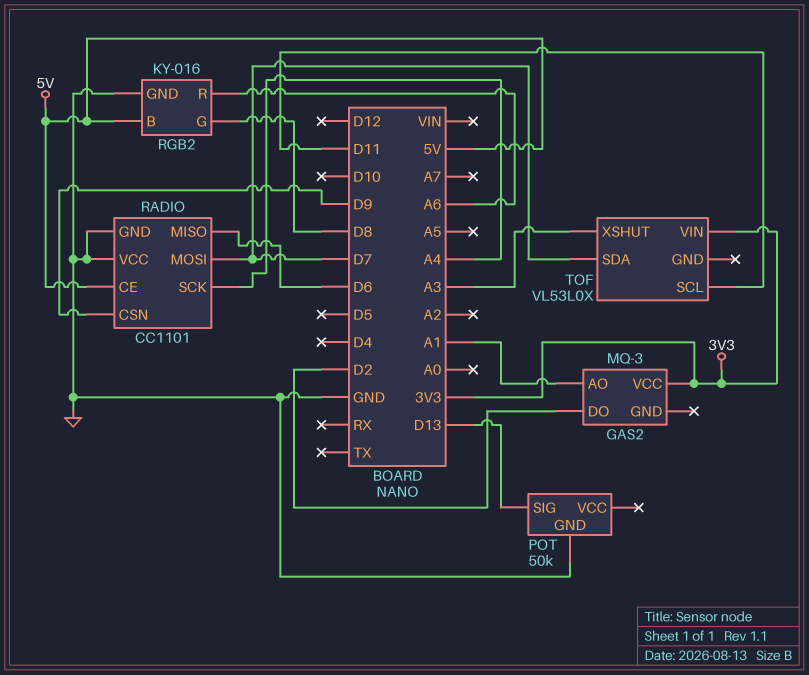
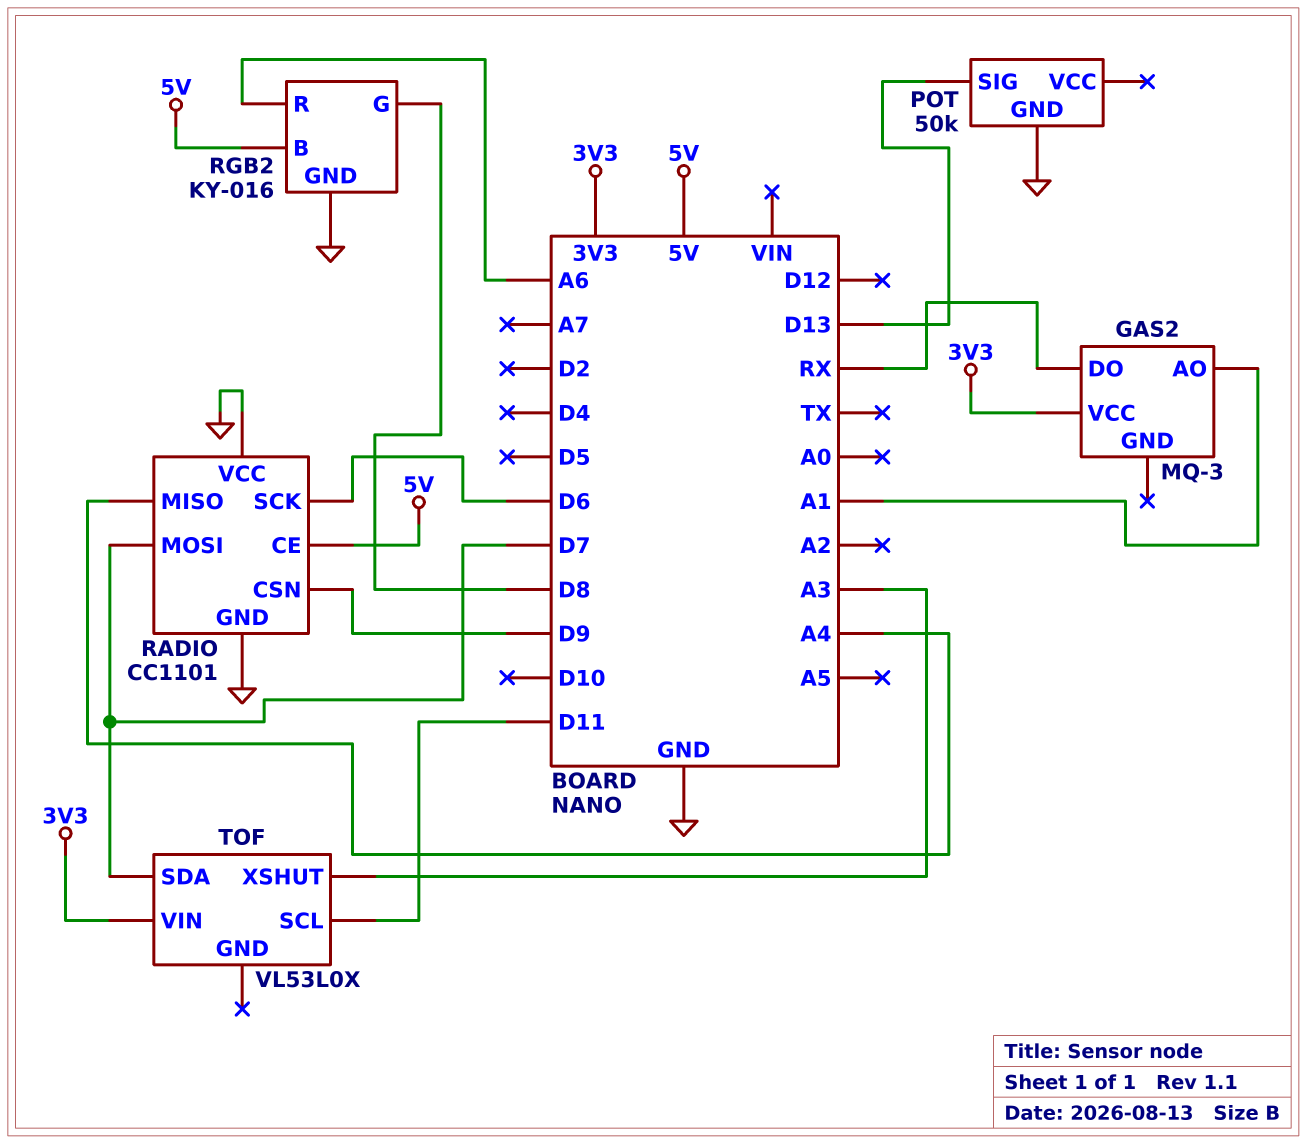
GAS2 pin DO: D2 -> RX
RADIO pin MISO: D6 -> A4
RADIO pin SCK: A4 -> D6

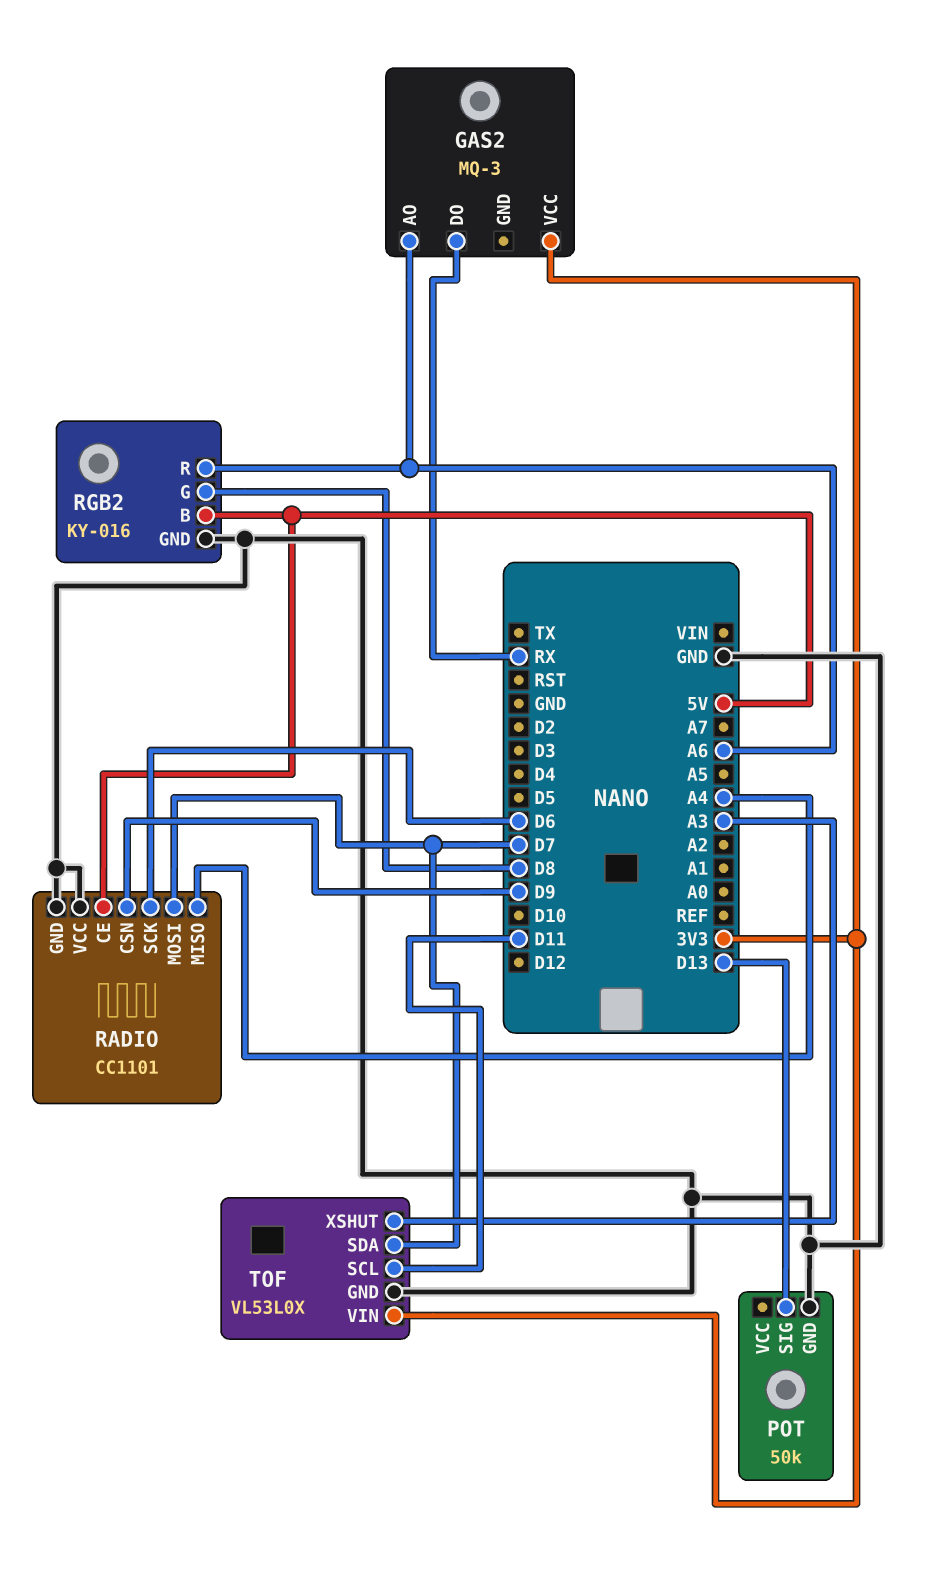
GAS2 pin AO: A1 -> A6
TOF pin GND: none -> GND

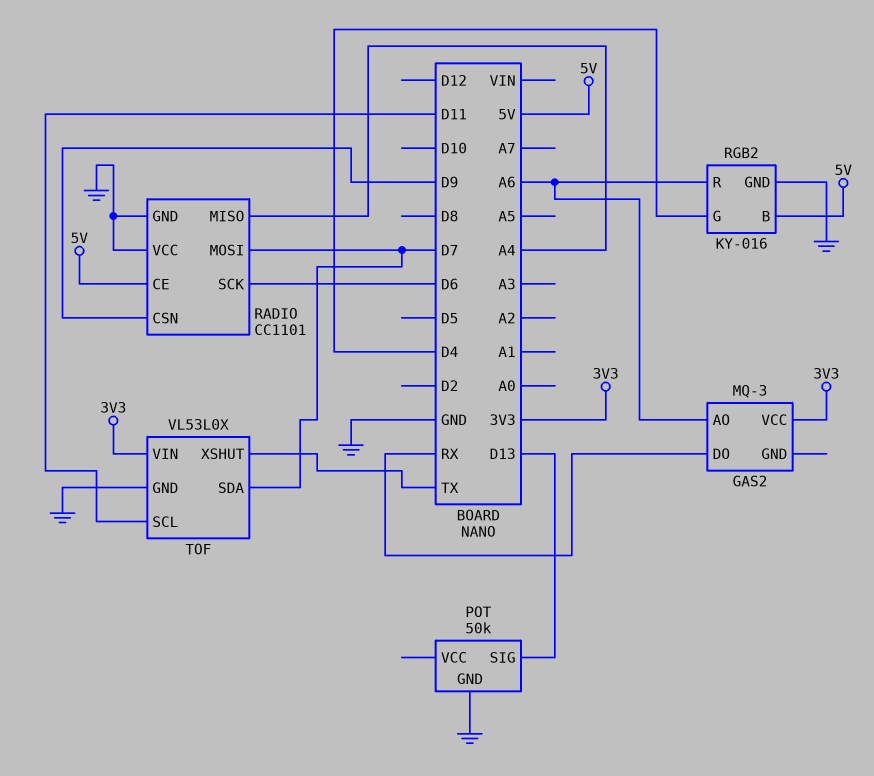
RGB2 pin G: D8 -> D4
TOF pin XSHUT: A3 -> TX

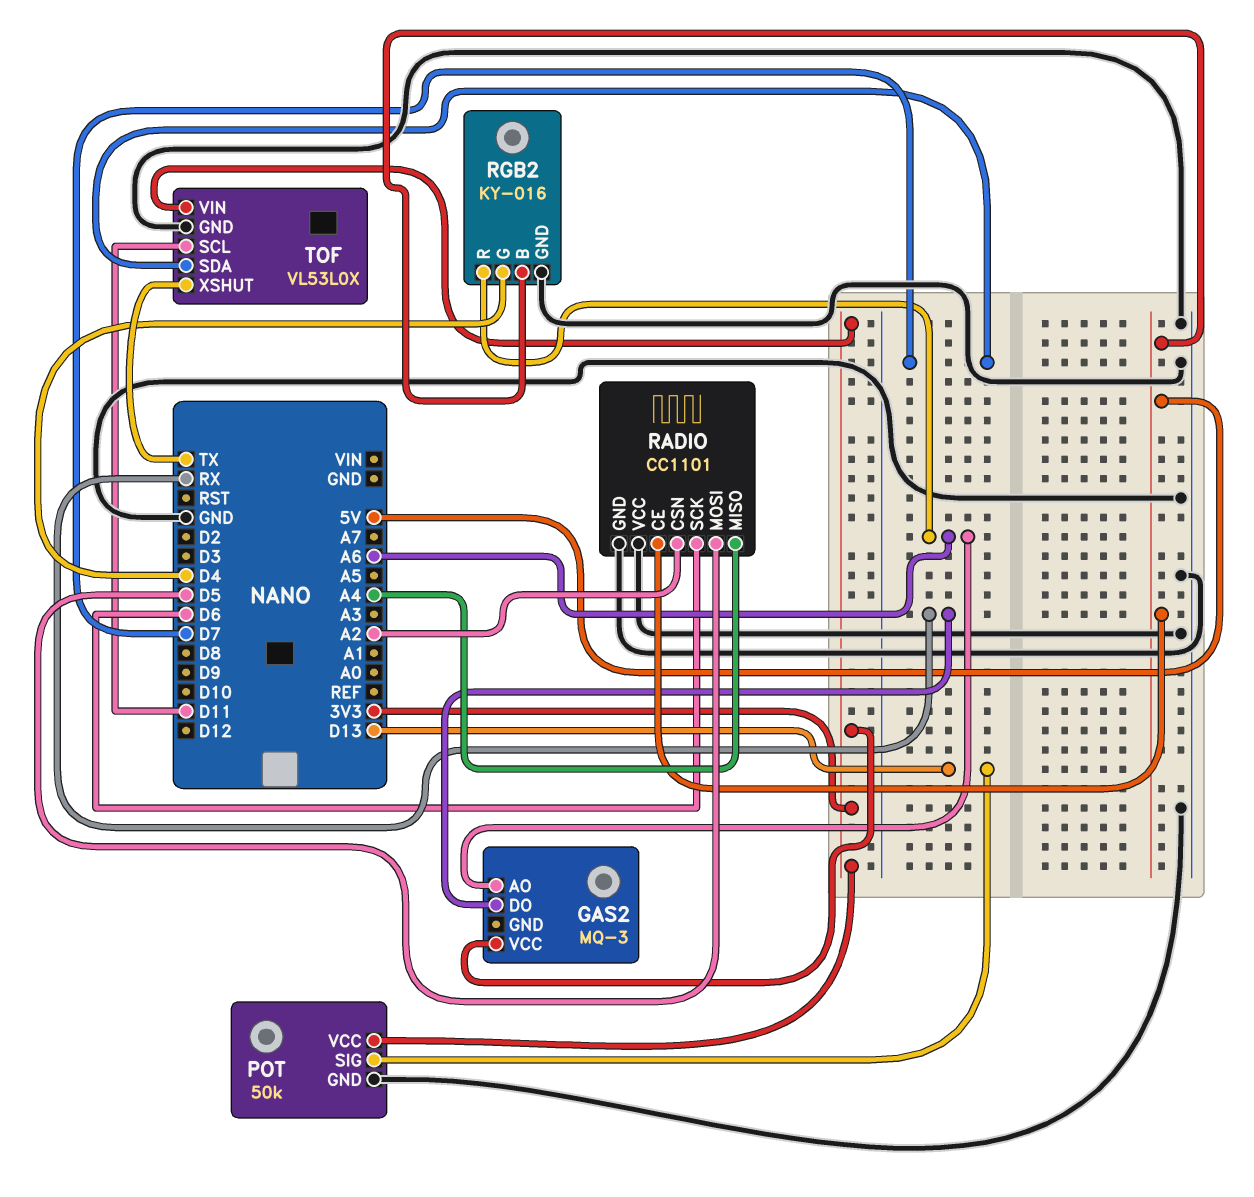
POT pin VCC: none -> 3V3
RADIO pin CSN: D9 -> A2
RADIO pin MOSI: D7 -> D5

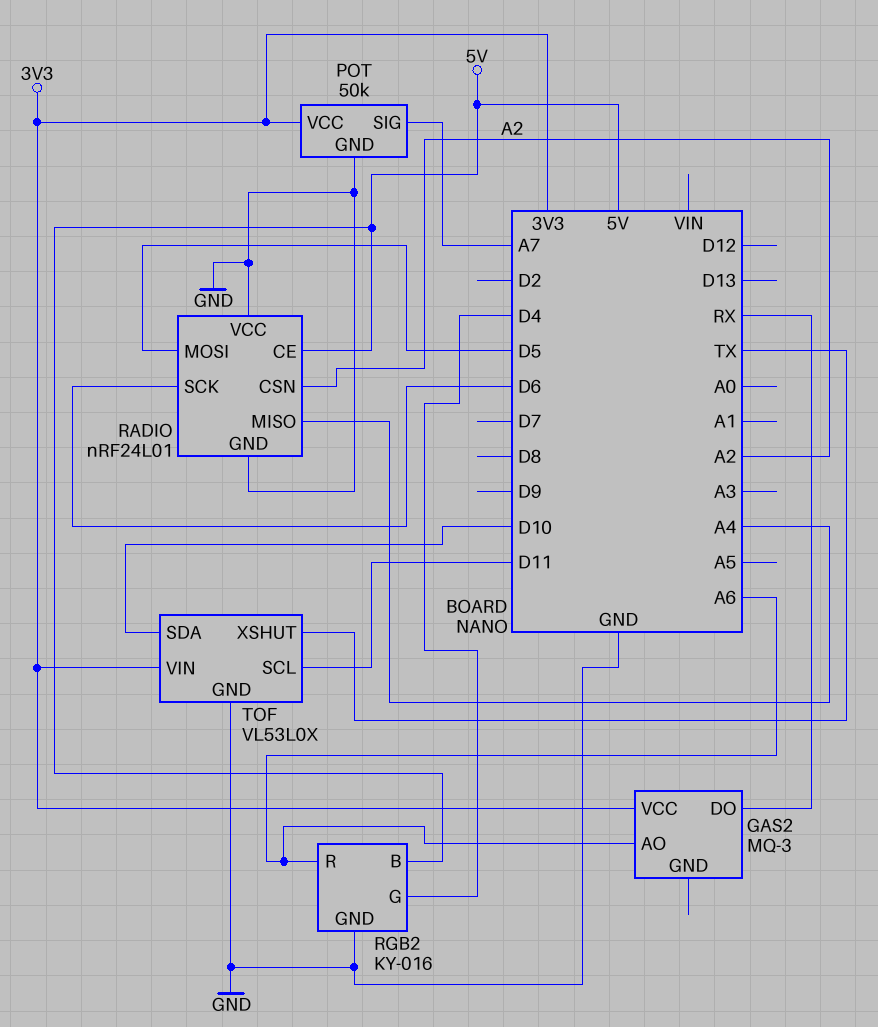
POT pin SIG: D13 -> A7
RADIO: CC1101 -> nRF24L01
TOF pin SDA: D7 -> D10

